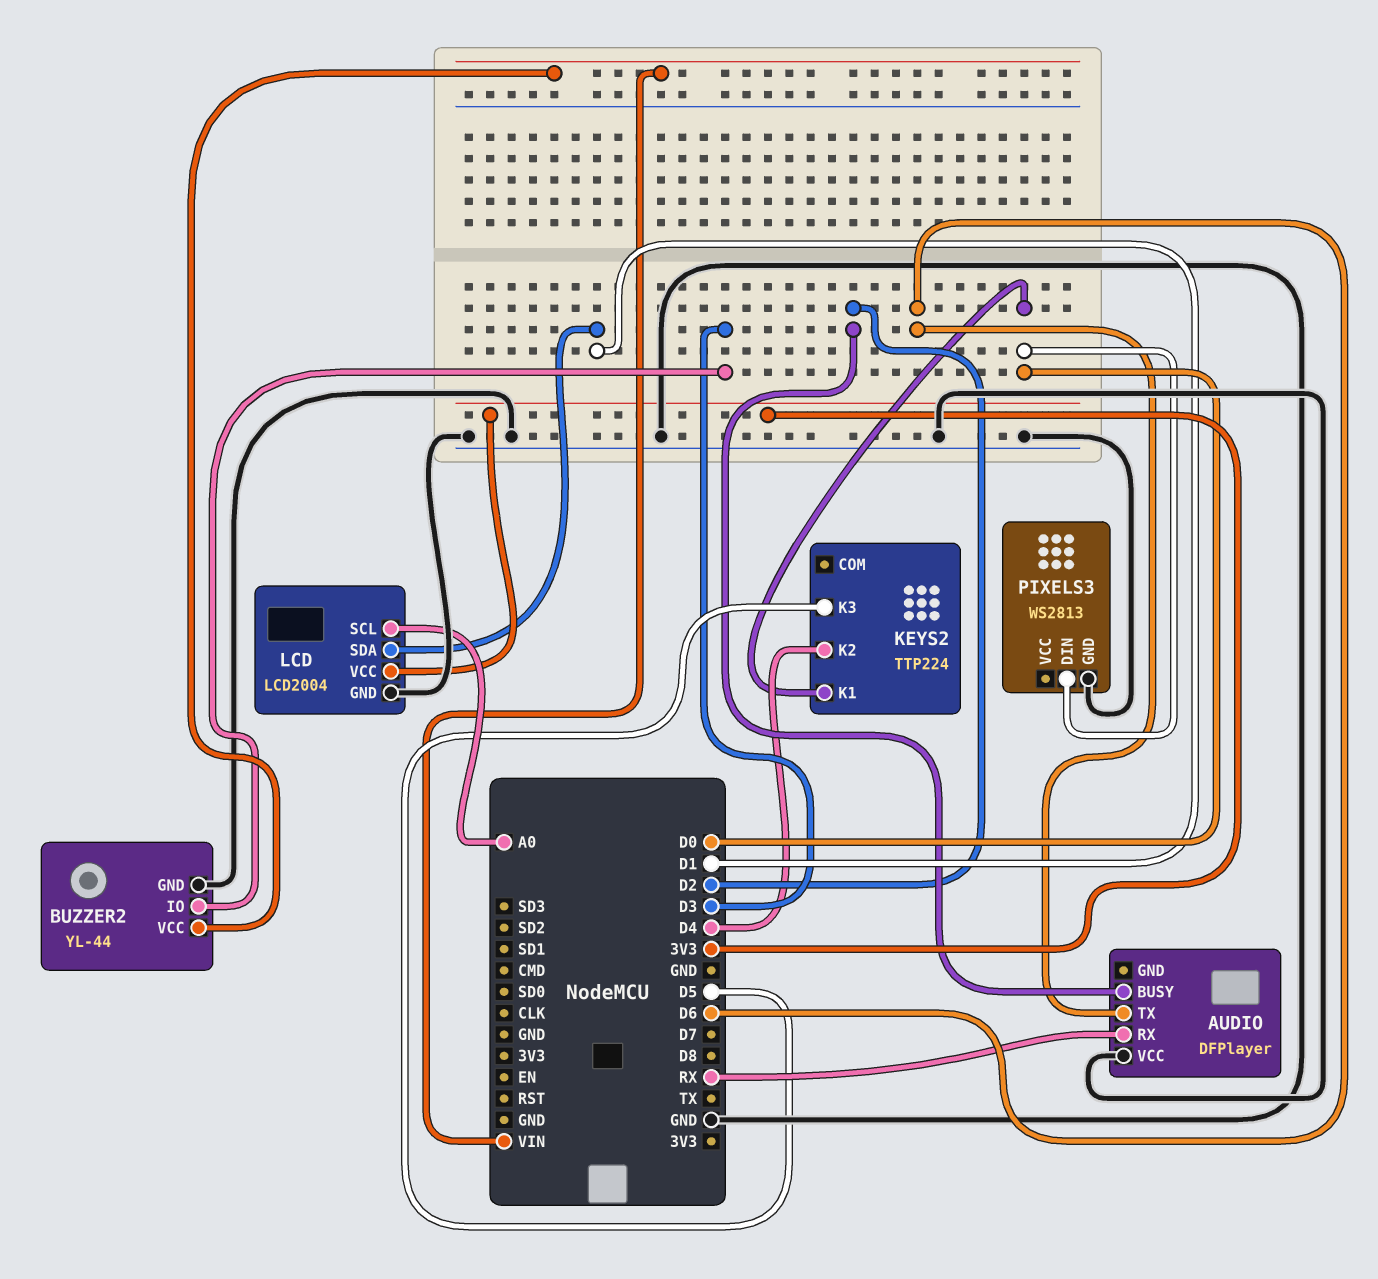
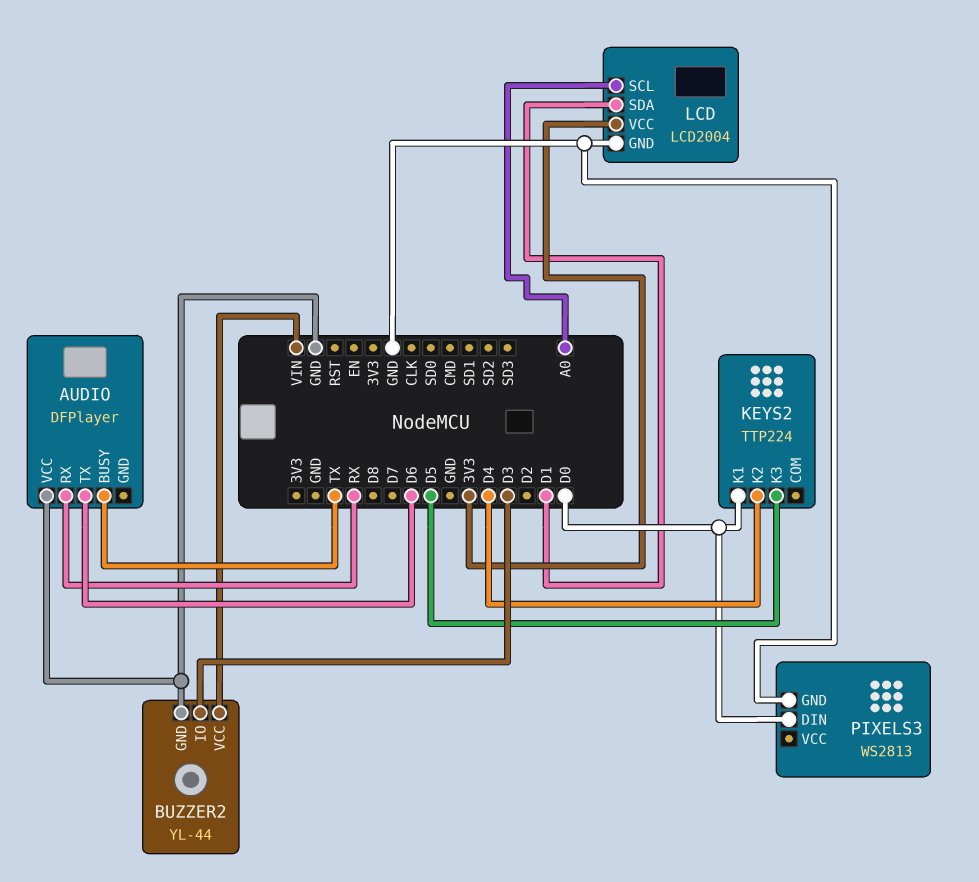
AUDIO pin BUSY: D2 -> TX

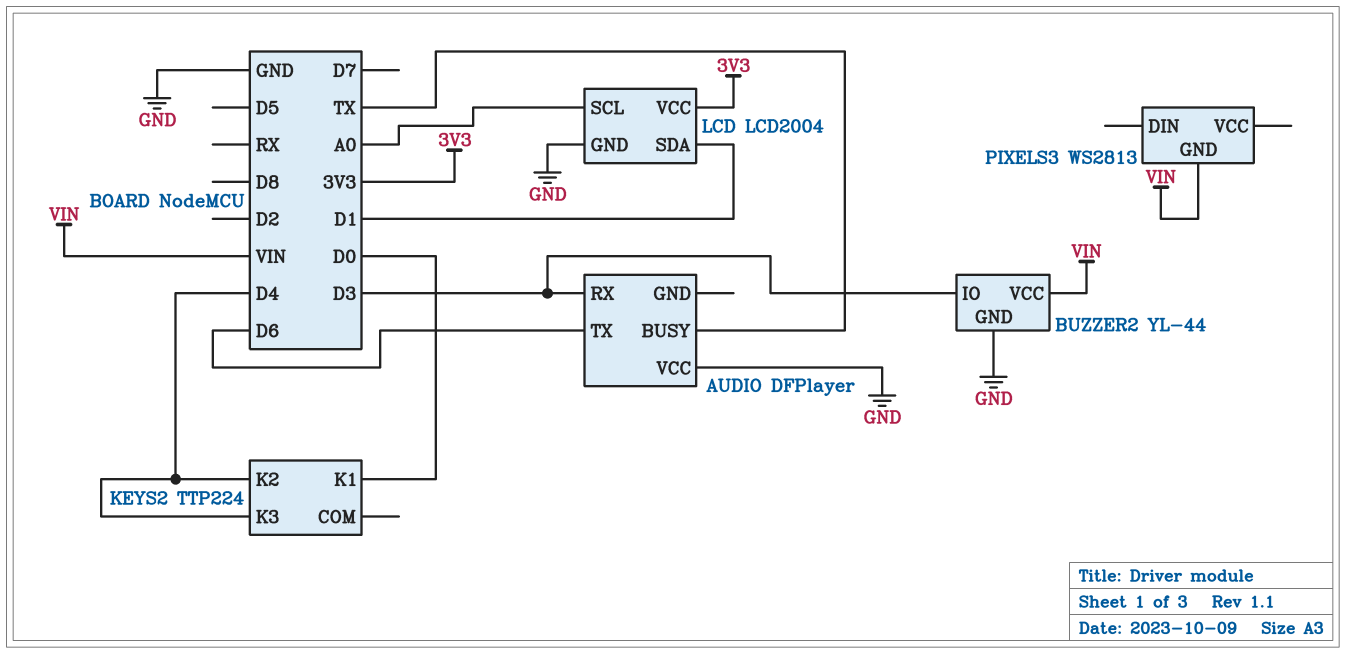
AUDIO pin RX: RX -> D3
KEYS2 pin K3: D5 -> D4
PIXELS3 pin DIN: D0 -> none
PIXELS3 pin GND: GND -> VIN

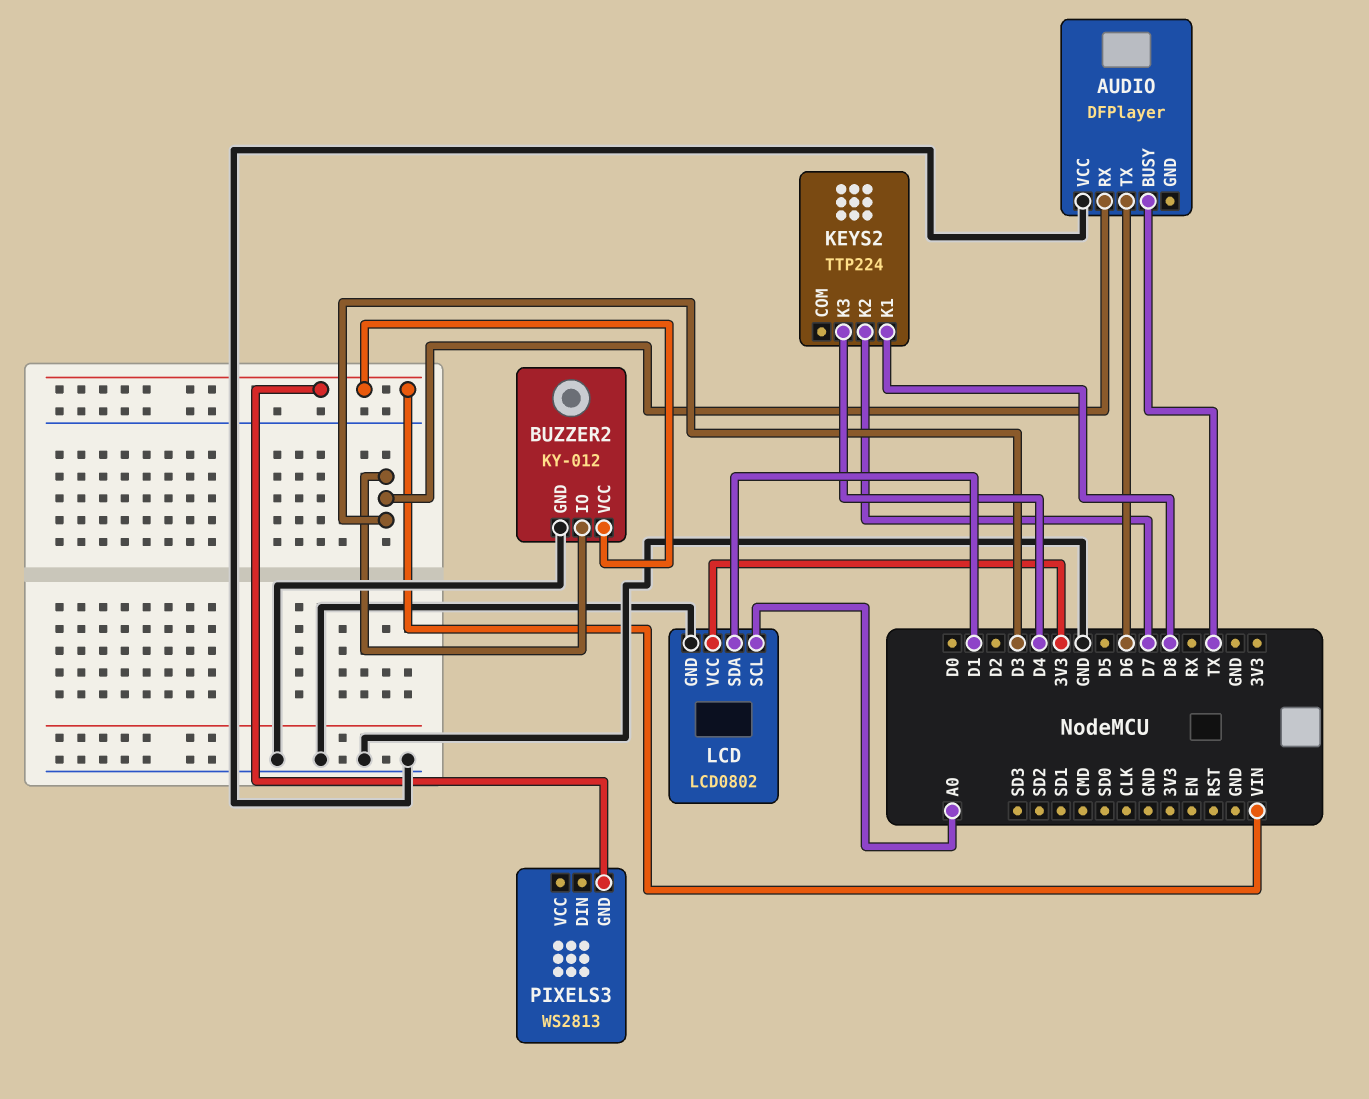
BUZZER2: YL-44 -> KY-012
KEYS2 pin K1: D0 -> D8
KEYS2 pin K2: D4 -> D7
LCD: LCD2004 -> LCD0802

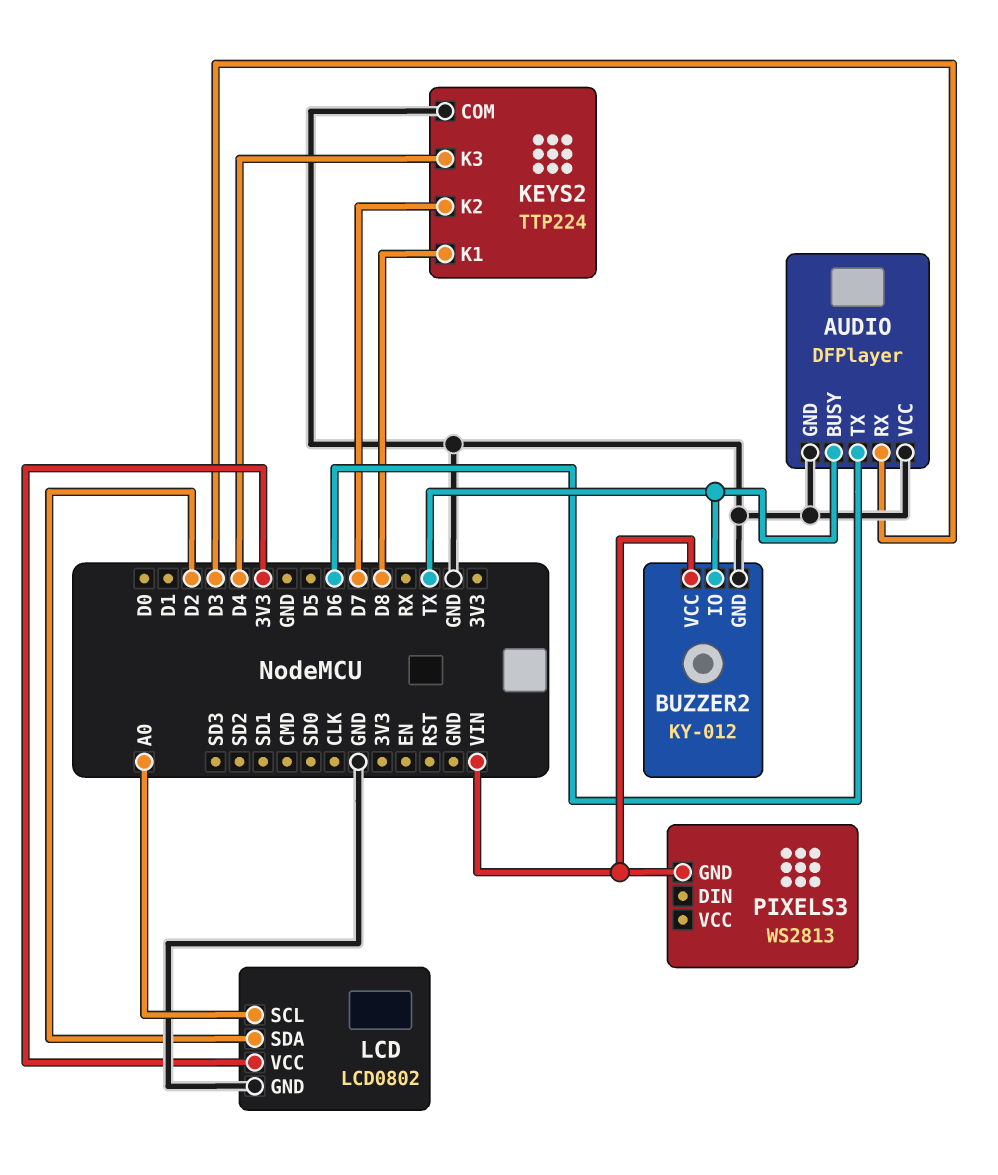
AUDIO pin GND: none -> GND
BUZZER2 pin IO: D3 -> TX
KEYS2 pin COM: none -> GND
LCD pin SDA: D1 -> D2

